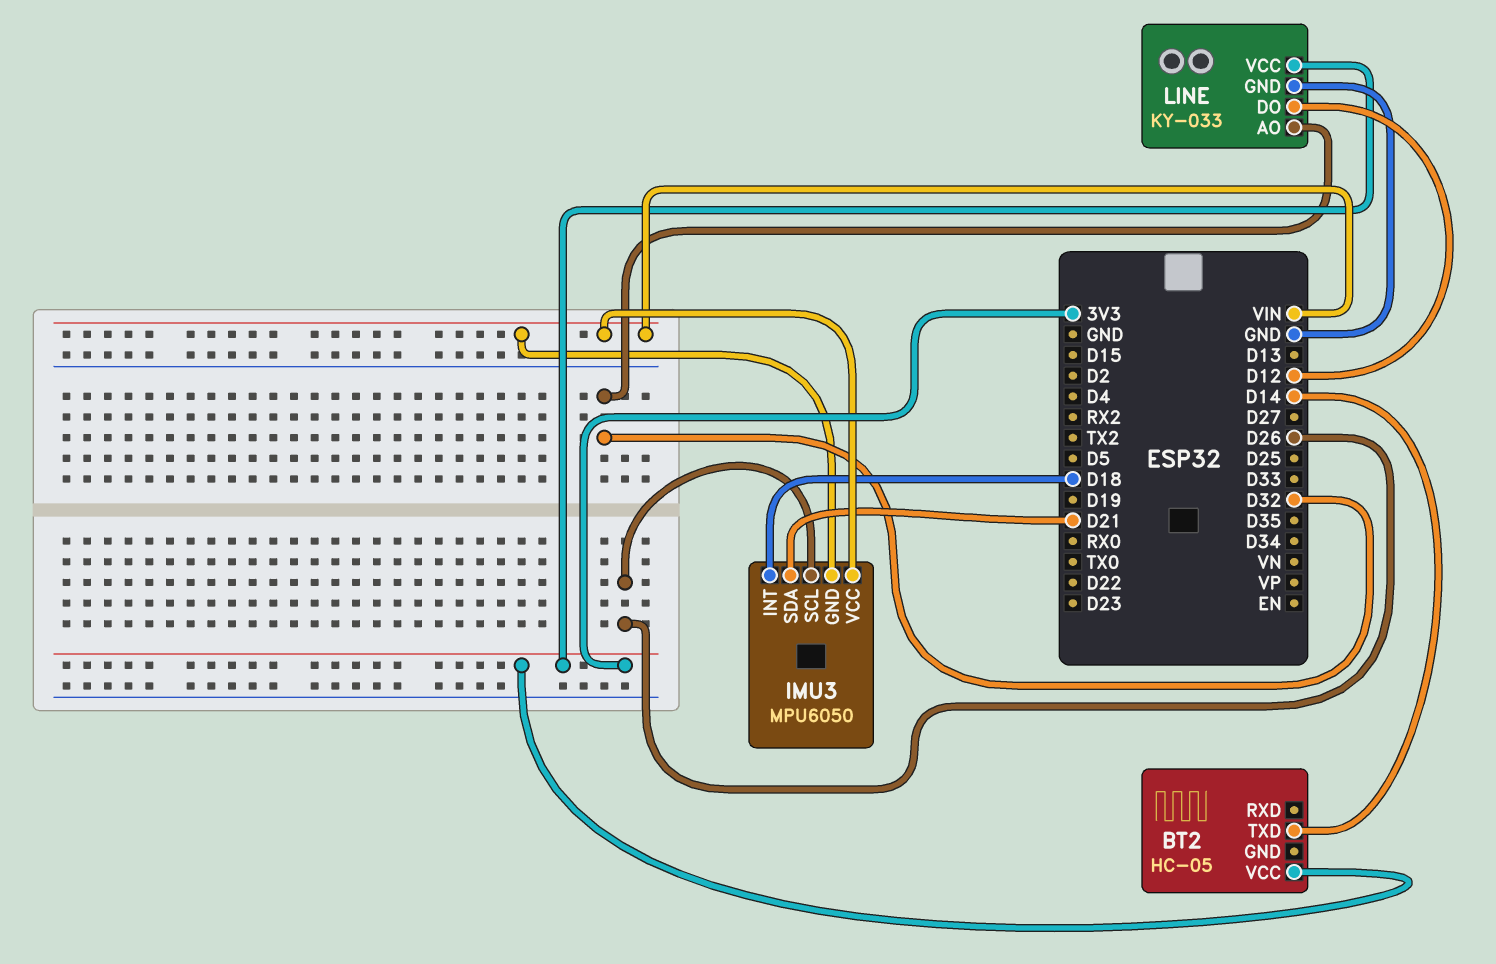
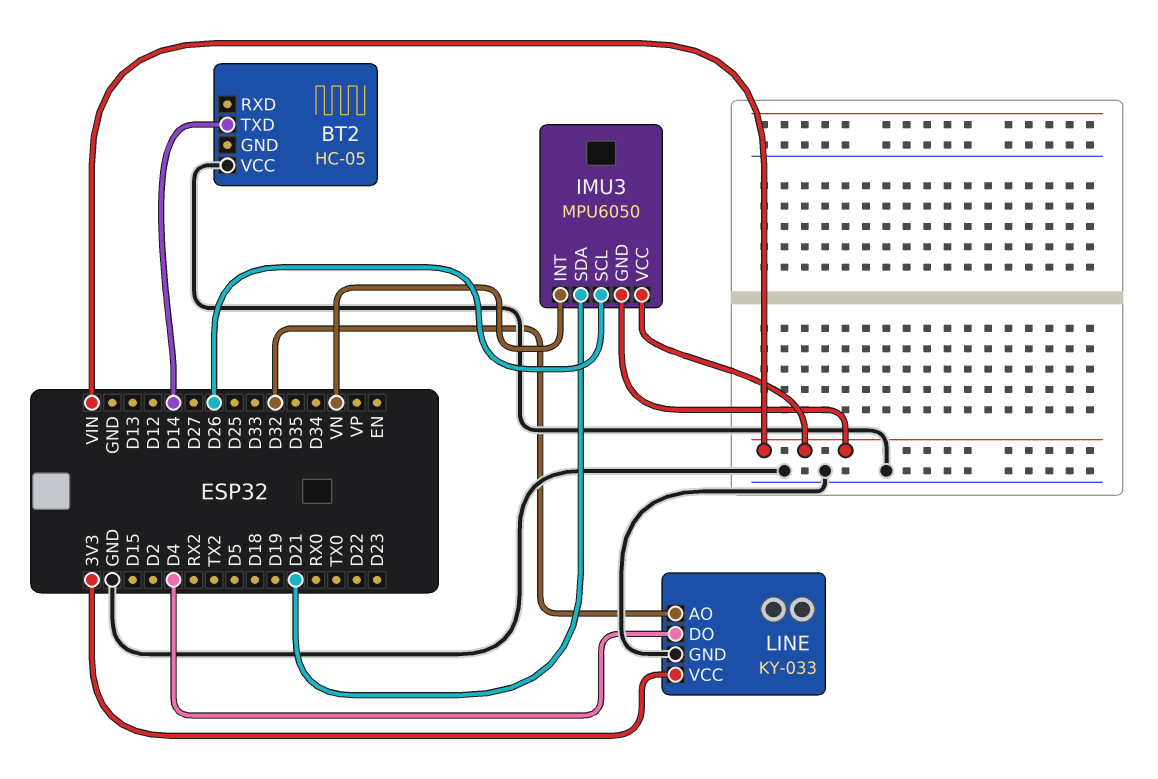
BT2 pin VCC: 3V3 -> GND
IMU3 pin INT: D18 -> VN
LINE pin DO: D12 -> D4

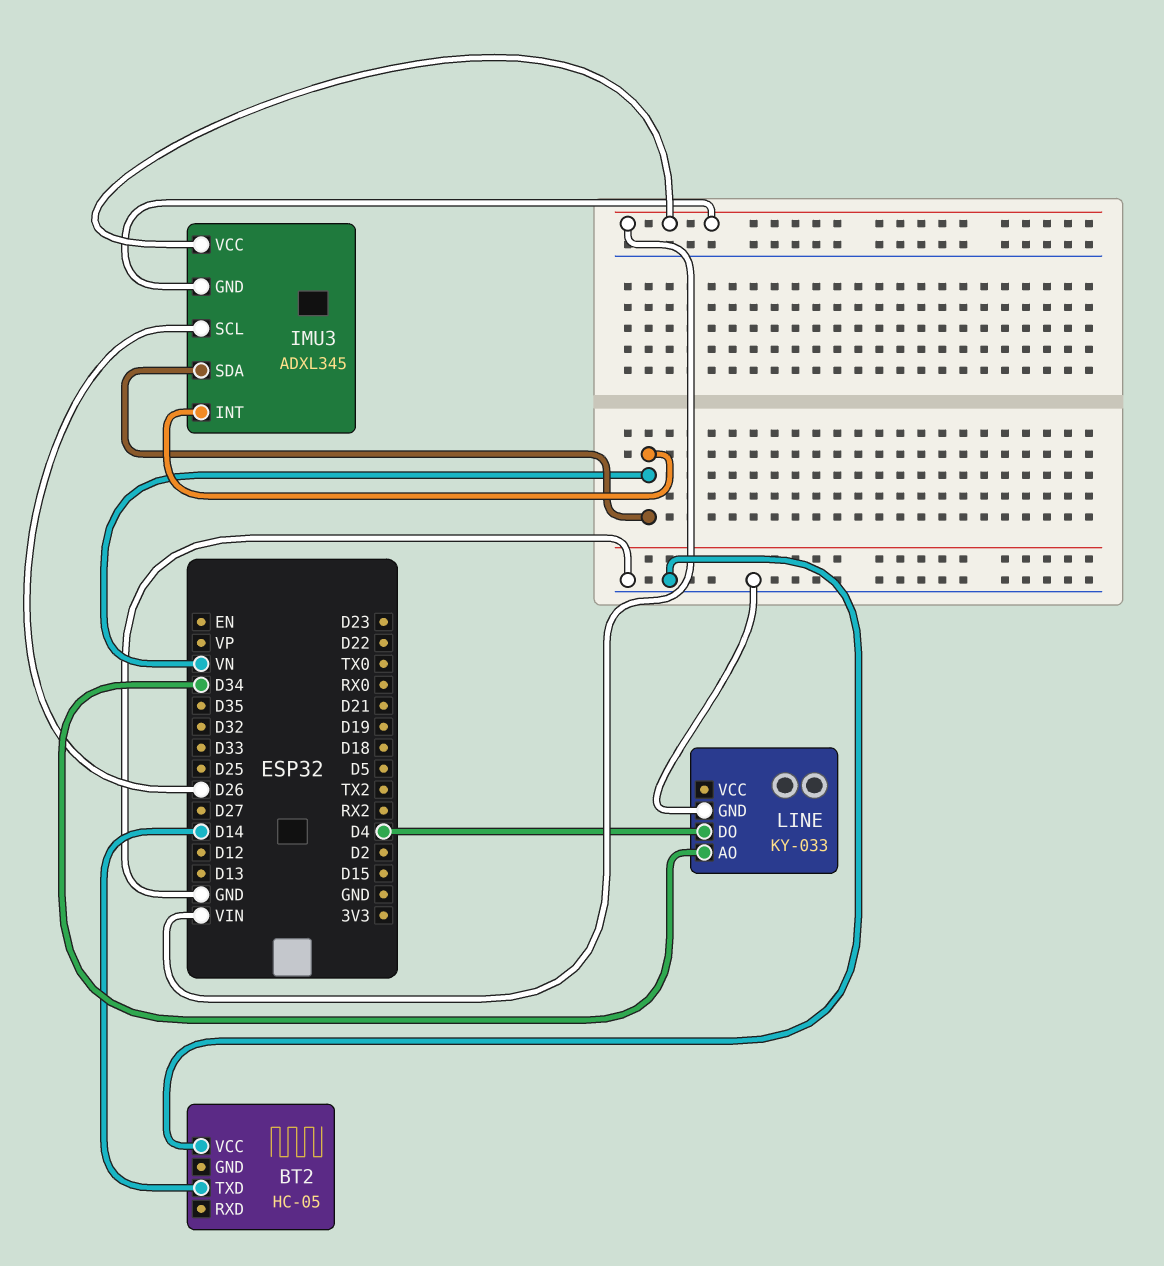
IMU3: MPU6050 -> ADXL345
IMU3 pin SDA: D21 -> VN
LINE pin AO: D32 -> D34
LINE pin VCC: 3V3 -> none

